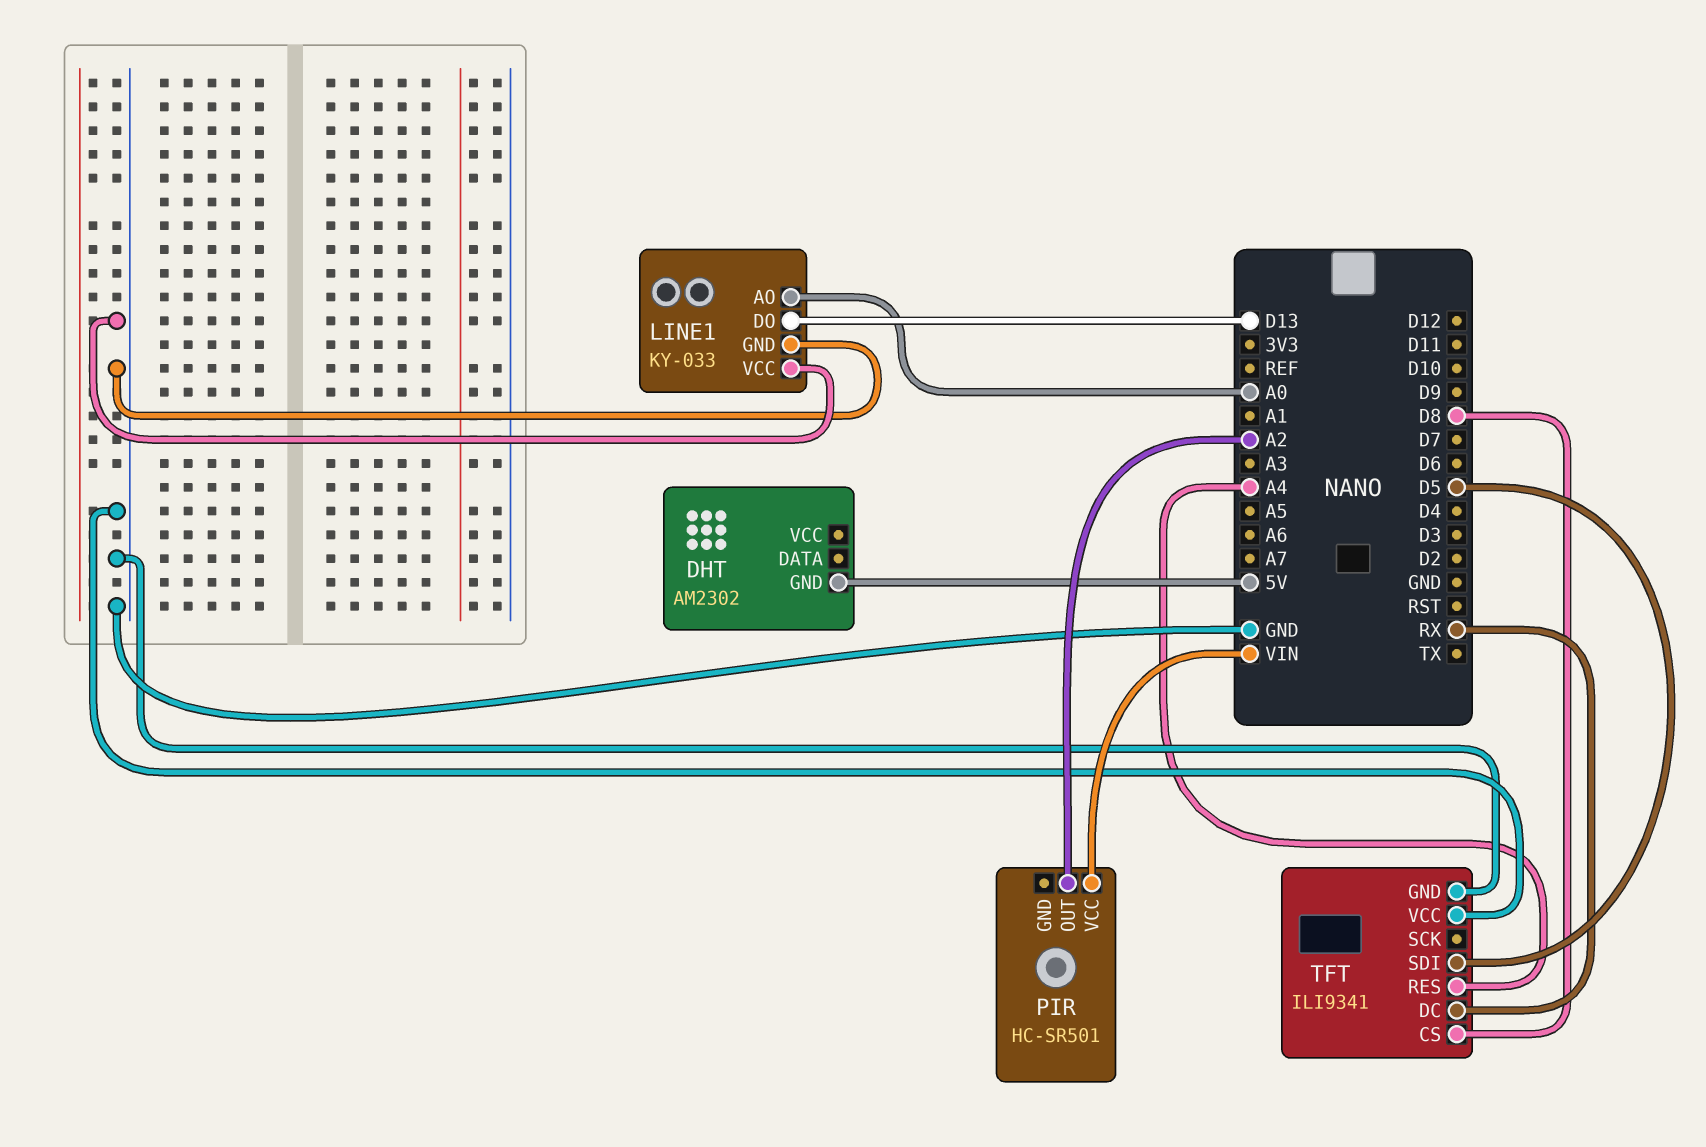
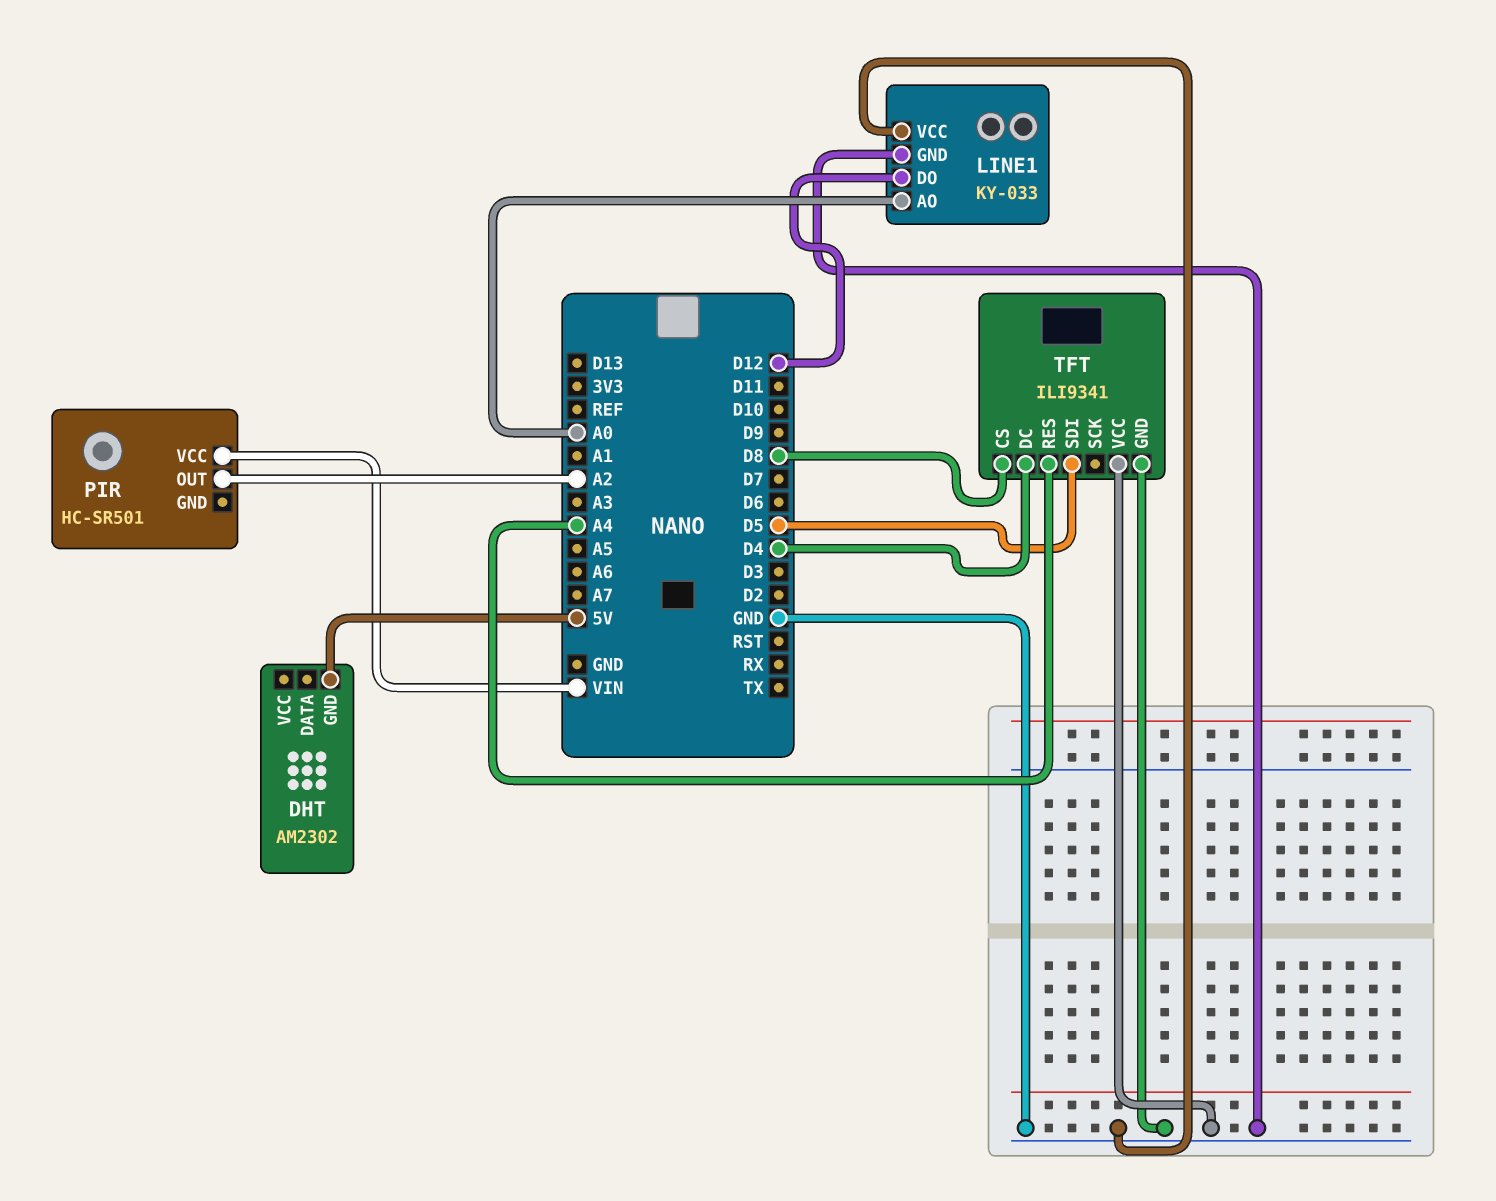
LINE1 pin DO: D13 -> D12
TFT pin DC: RX -> D4

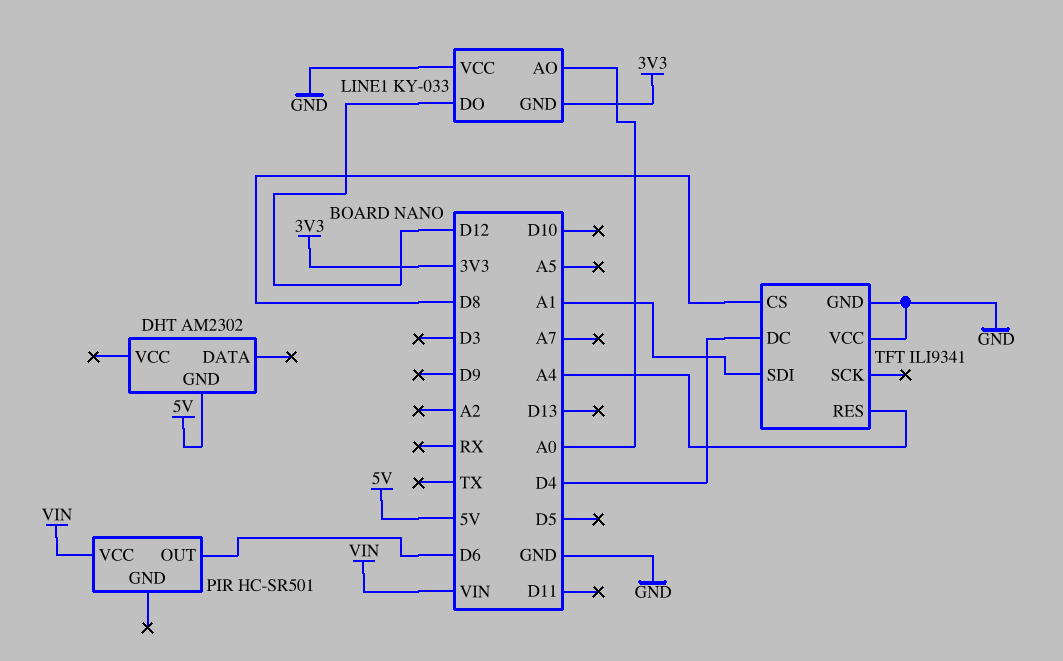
LINE1 pin GND: GND -> 3V3
PIR pin OUT: A2 -> D6
TFT pin SDI: D5 -> A1

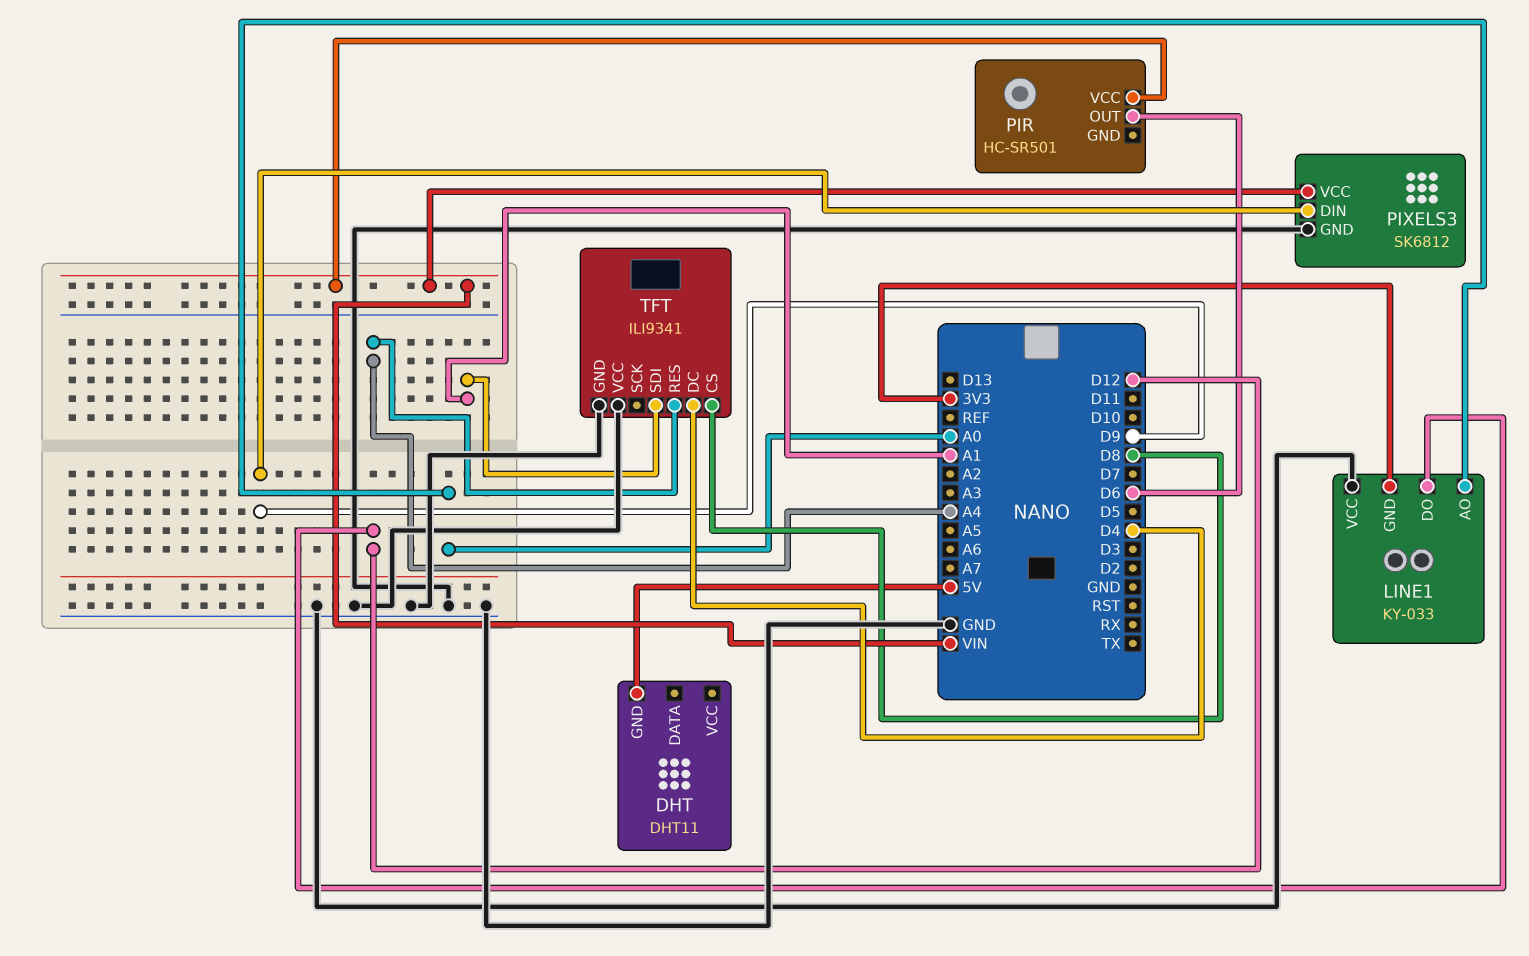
DHT: AM2302 -> DHT11
PIXELS3: none -> SK6812
PIXELS3 pin DIN: none -> D9
PIXELS3 pin GND: none -> GND
PIXELS3 pin VCC: none -> VIN

